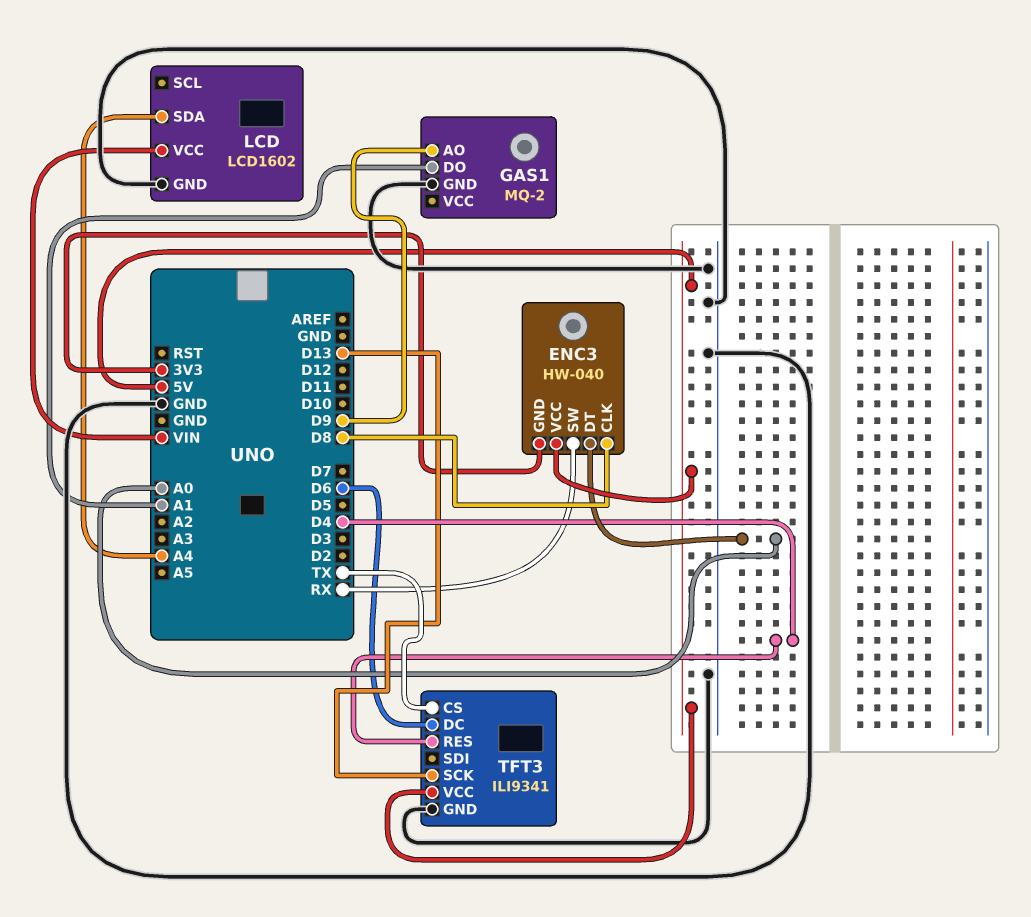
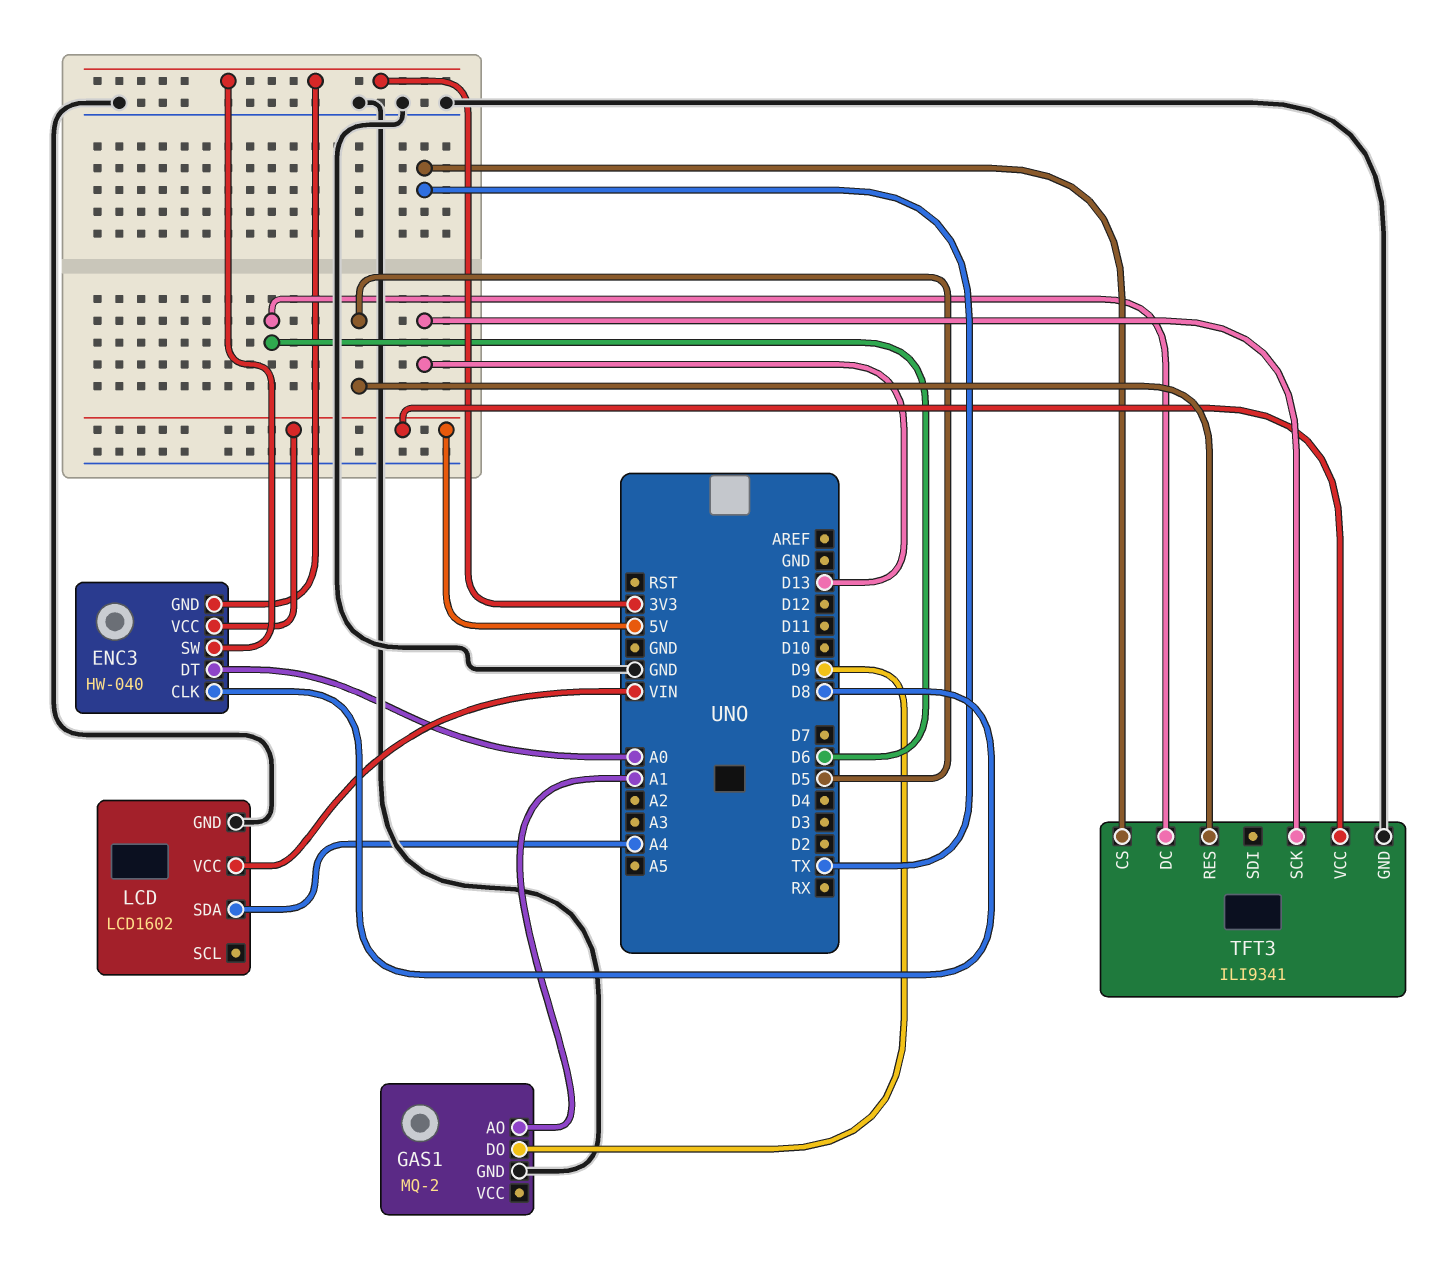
ENC3 pin SW: RX -> 3V3
GAS1 pin AO: D9 -> A1
GAS1 pin DO: A1 -> D9
TFT3 pin RES: D4 -> D5

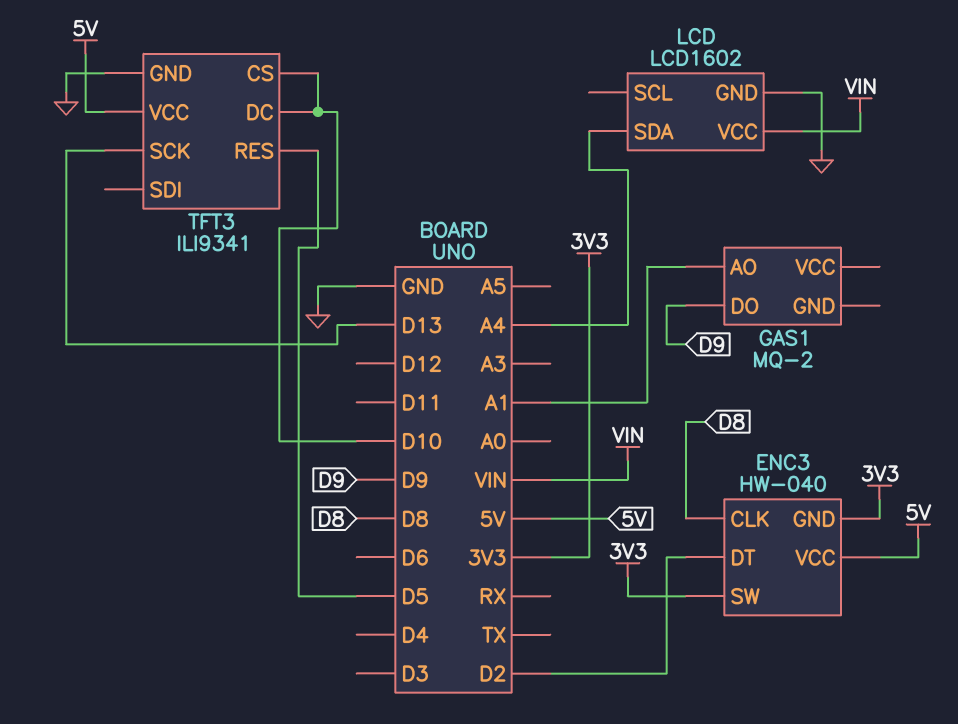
ENC3 pin DT: A0 -> D2
GAS1 pin GND: GND -> none
TFT3 pin CS: TX -> D10
TFT3 pin DC: D6 -> D10

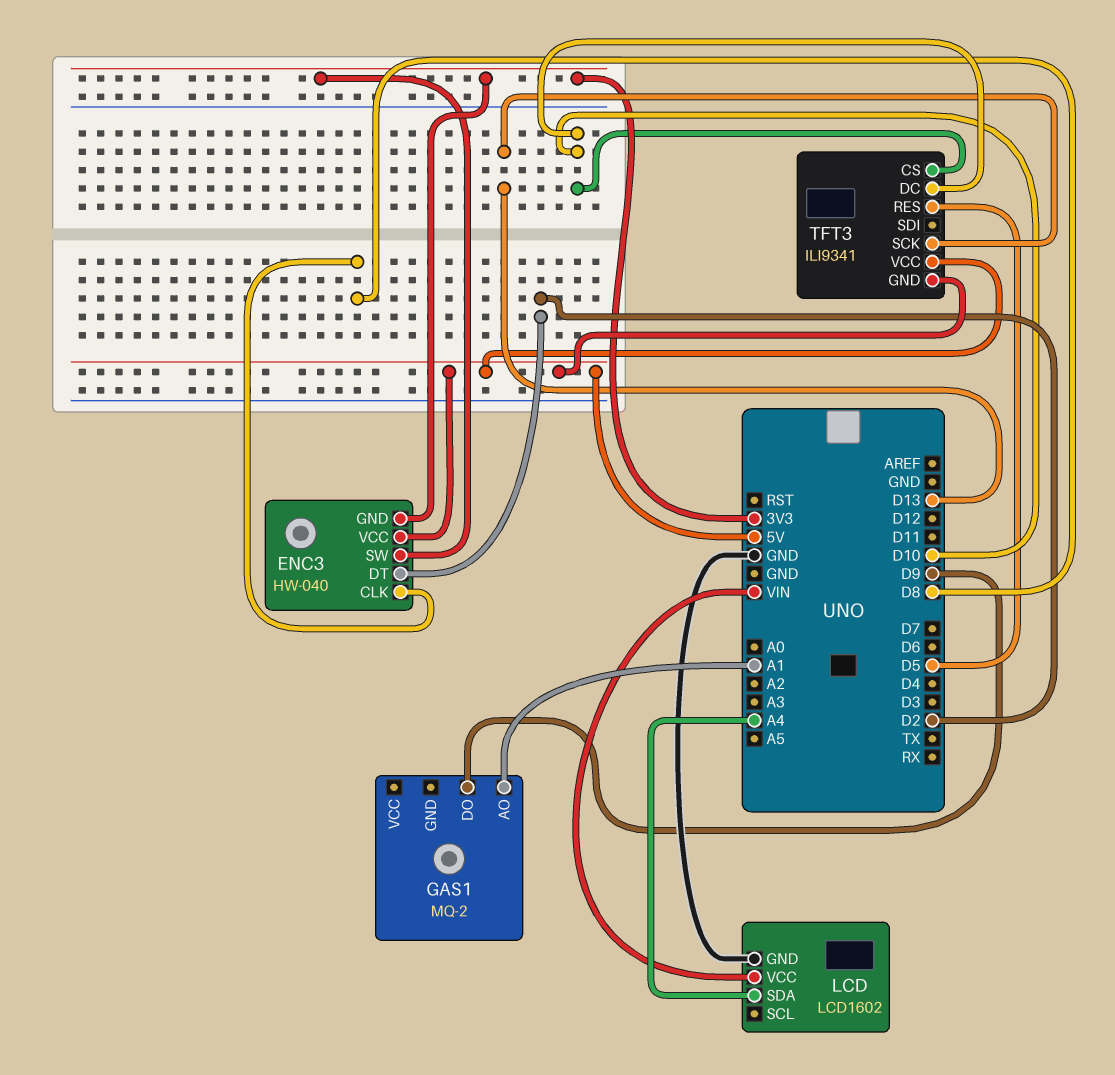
TFT3 pin GND: GND -> 5V

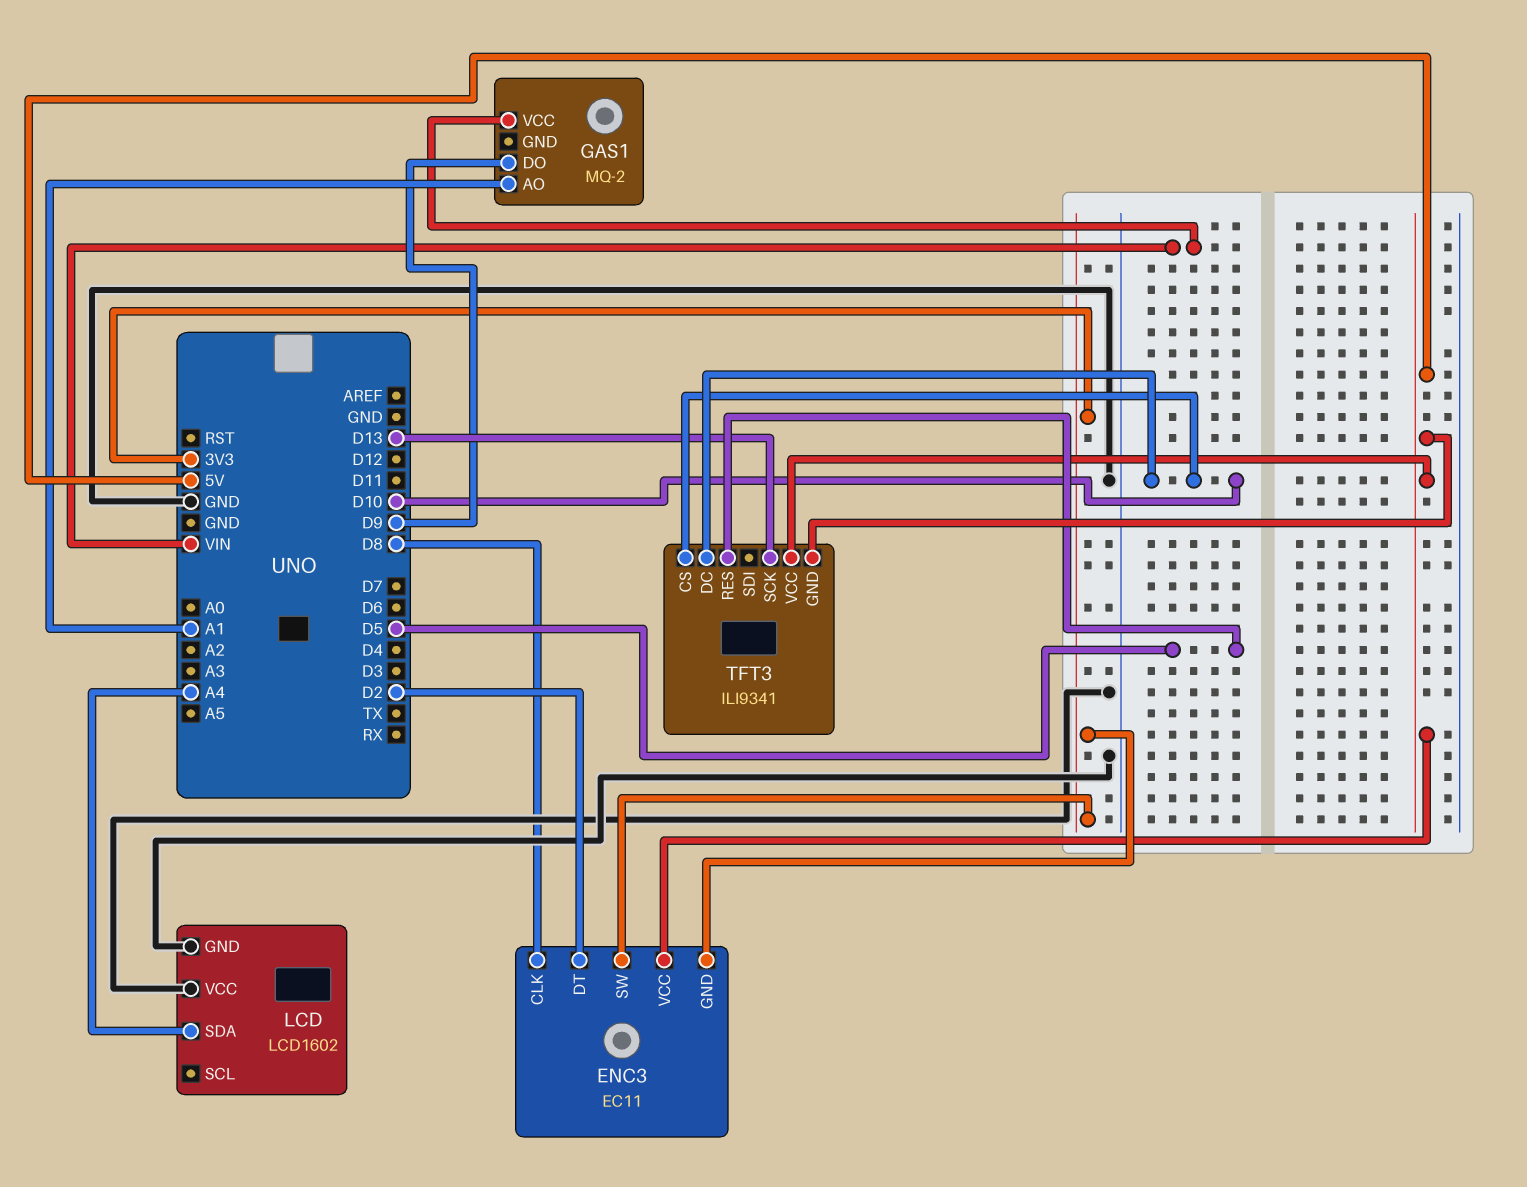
ENC3: HW-040 -> EC11
GAS1 pin VCC: none -> VIN
LCD pin VCC: VIN -> GND

